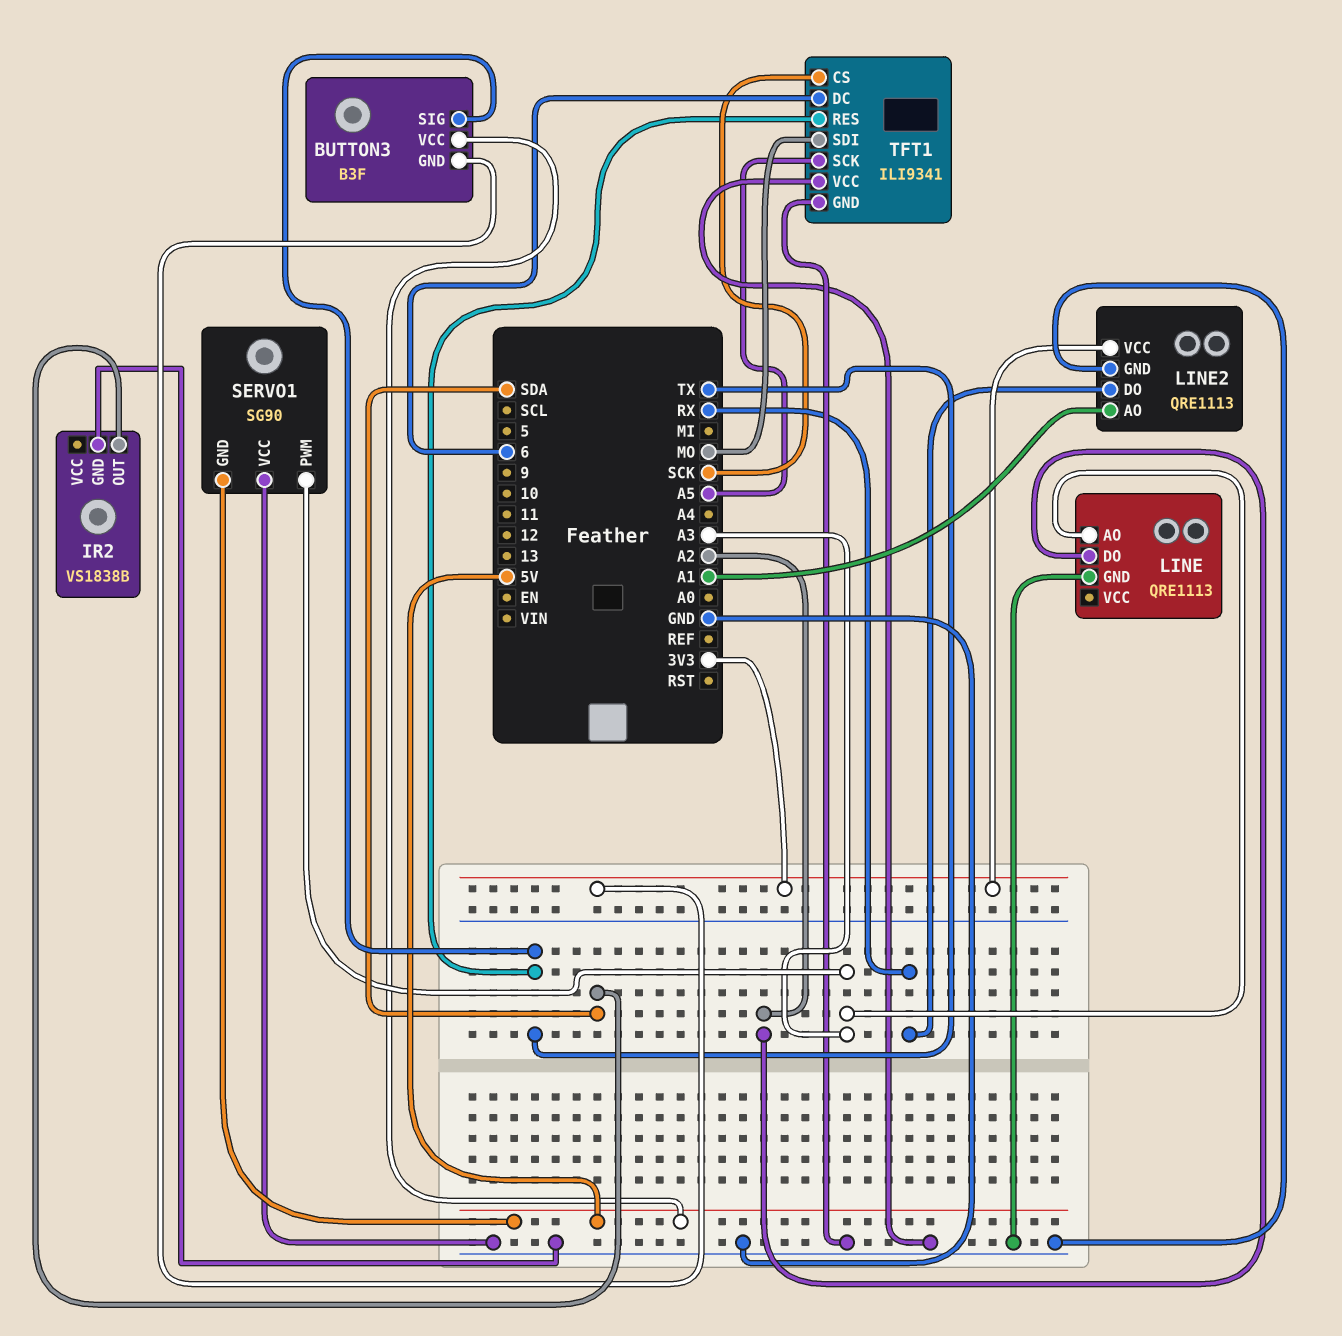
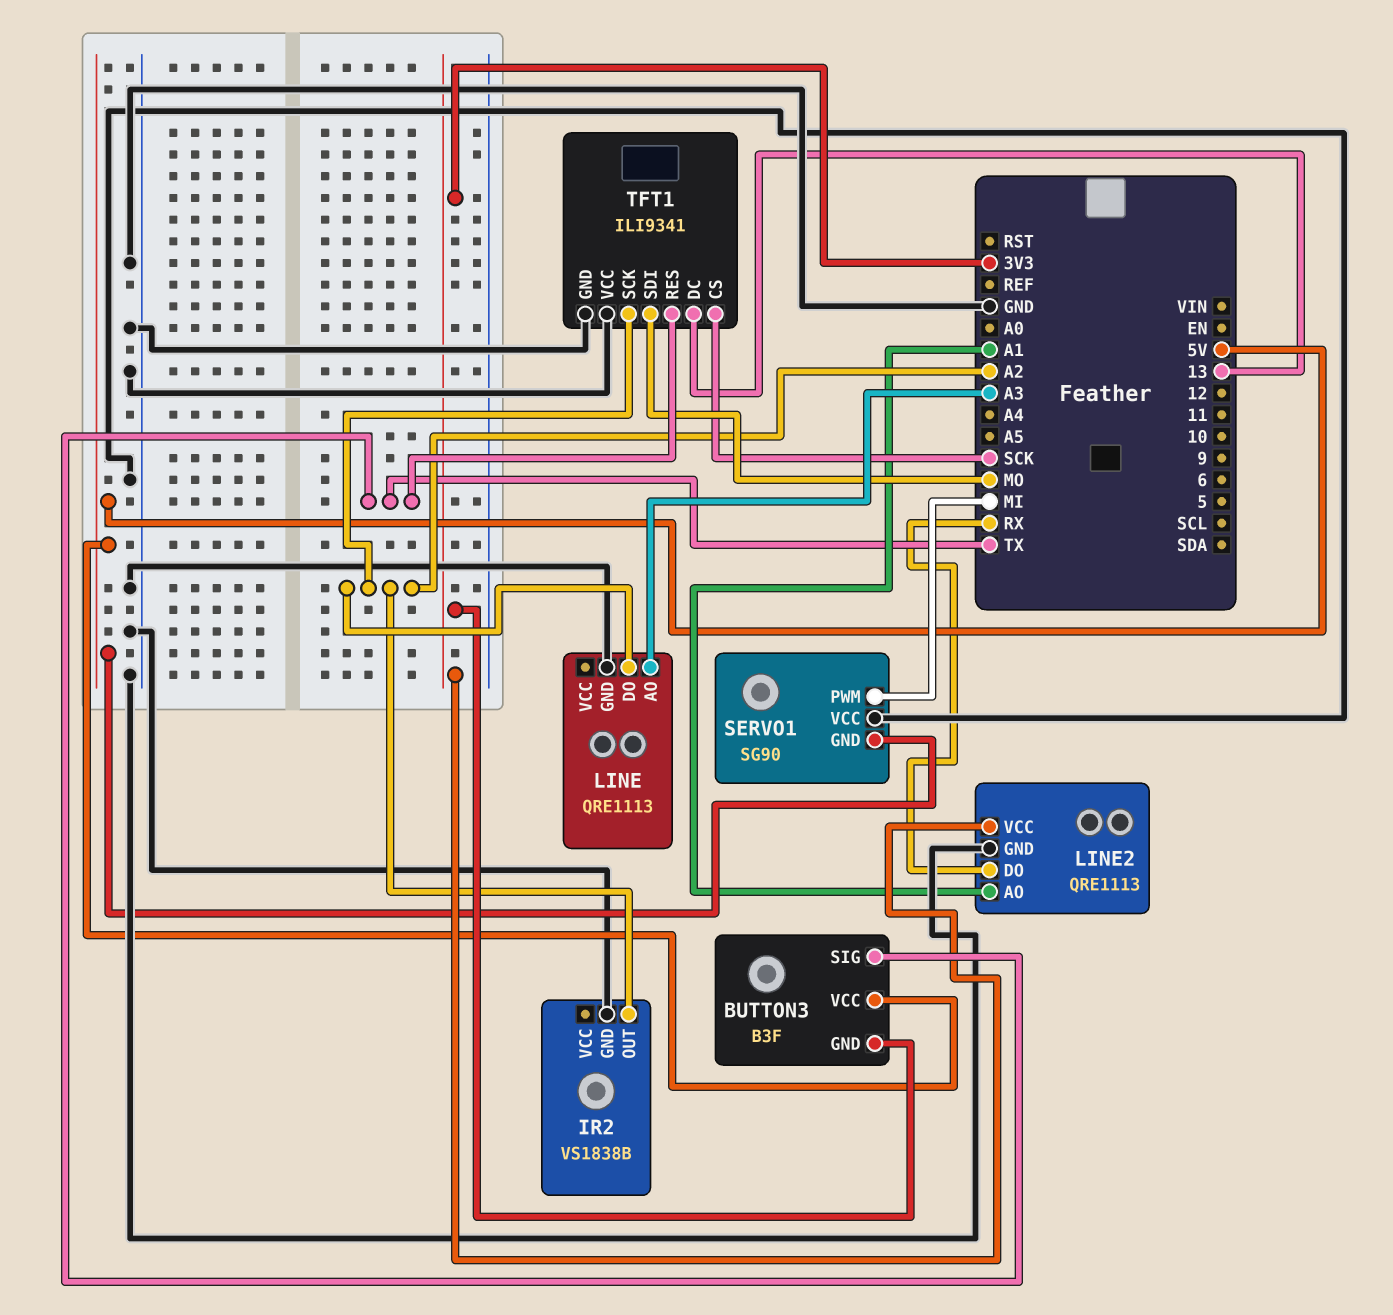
IR2 pin OUT: SDA -> A2
SERVO1 pin PWM: A3 -> MI
TFT1 pin DC: 6 -> 13
TFT1 pin SCK: A5 -> A2

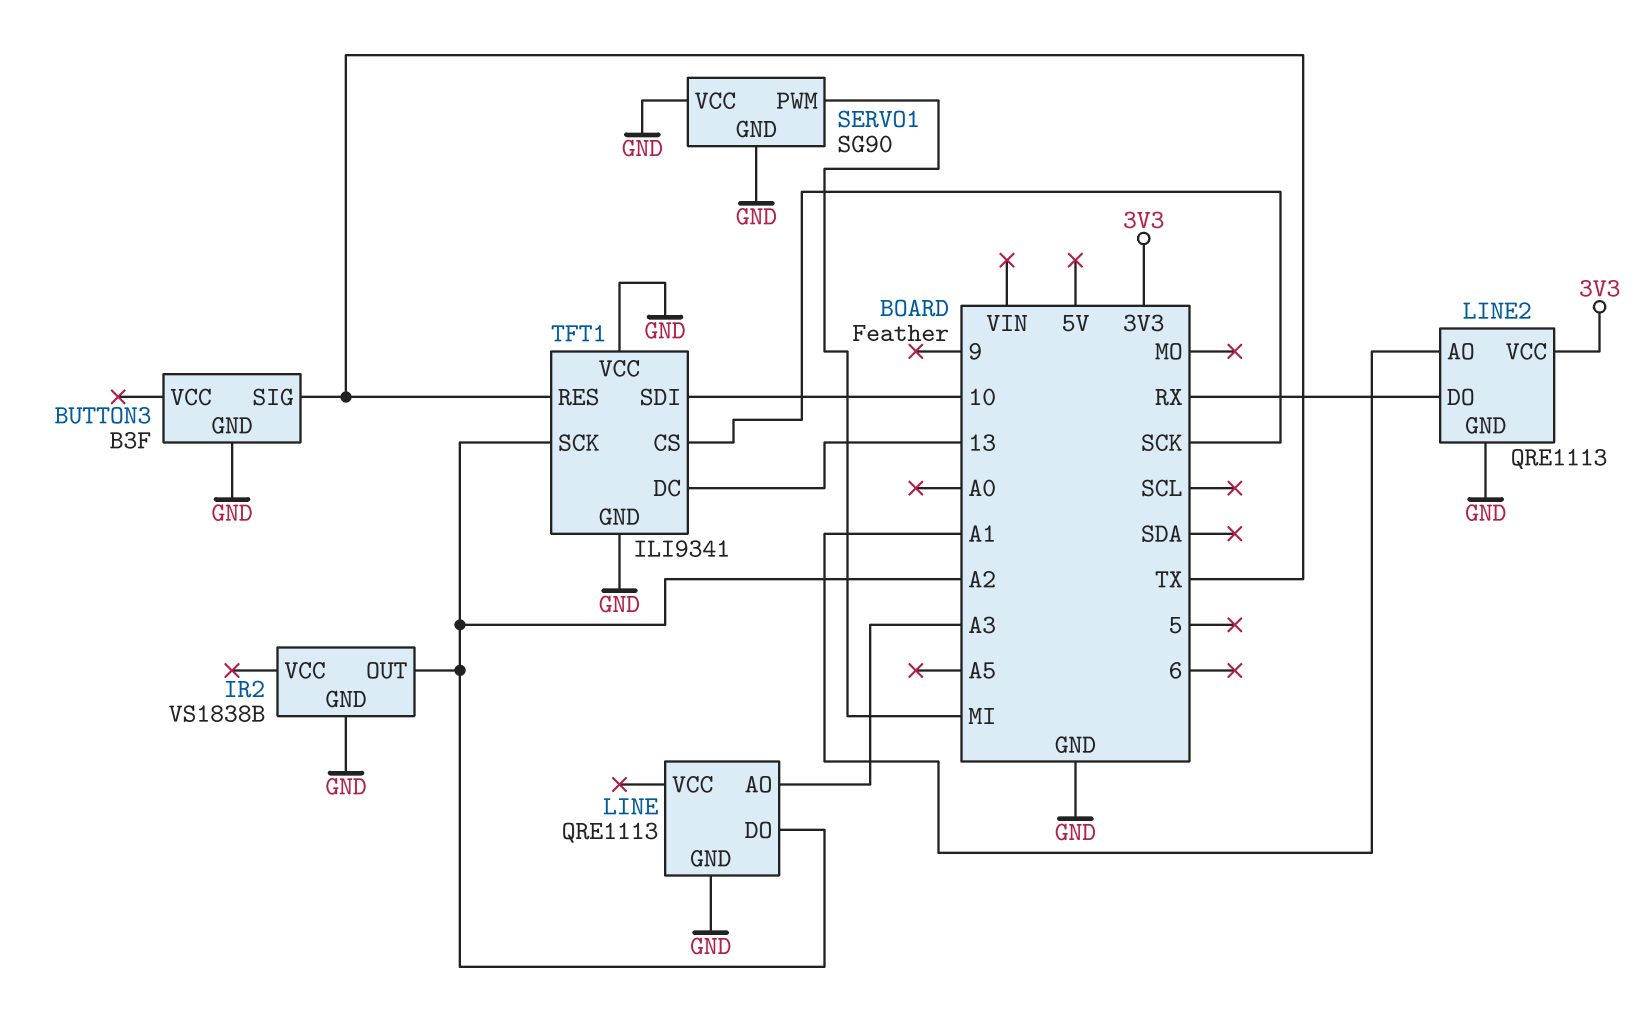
BUTTON3 pin GND: 3V3 -> GND
BUTTON3 pin VCC: 5V -> none
SERVO1 pin GND: 5V -> GND
TFT1 pin SDI: MO -> 10

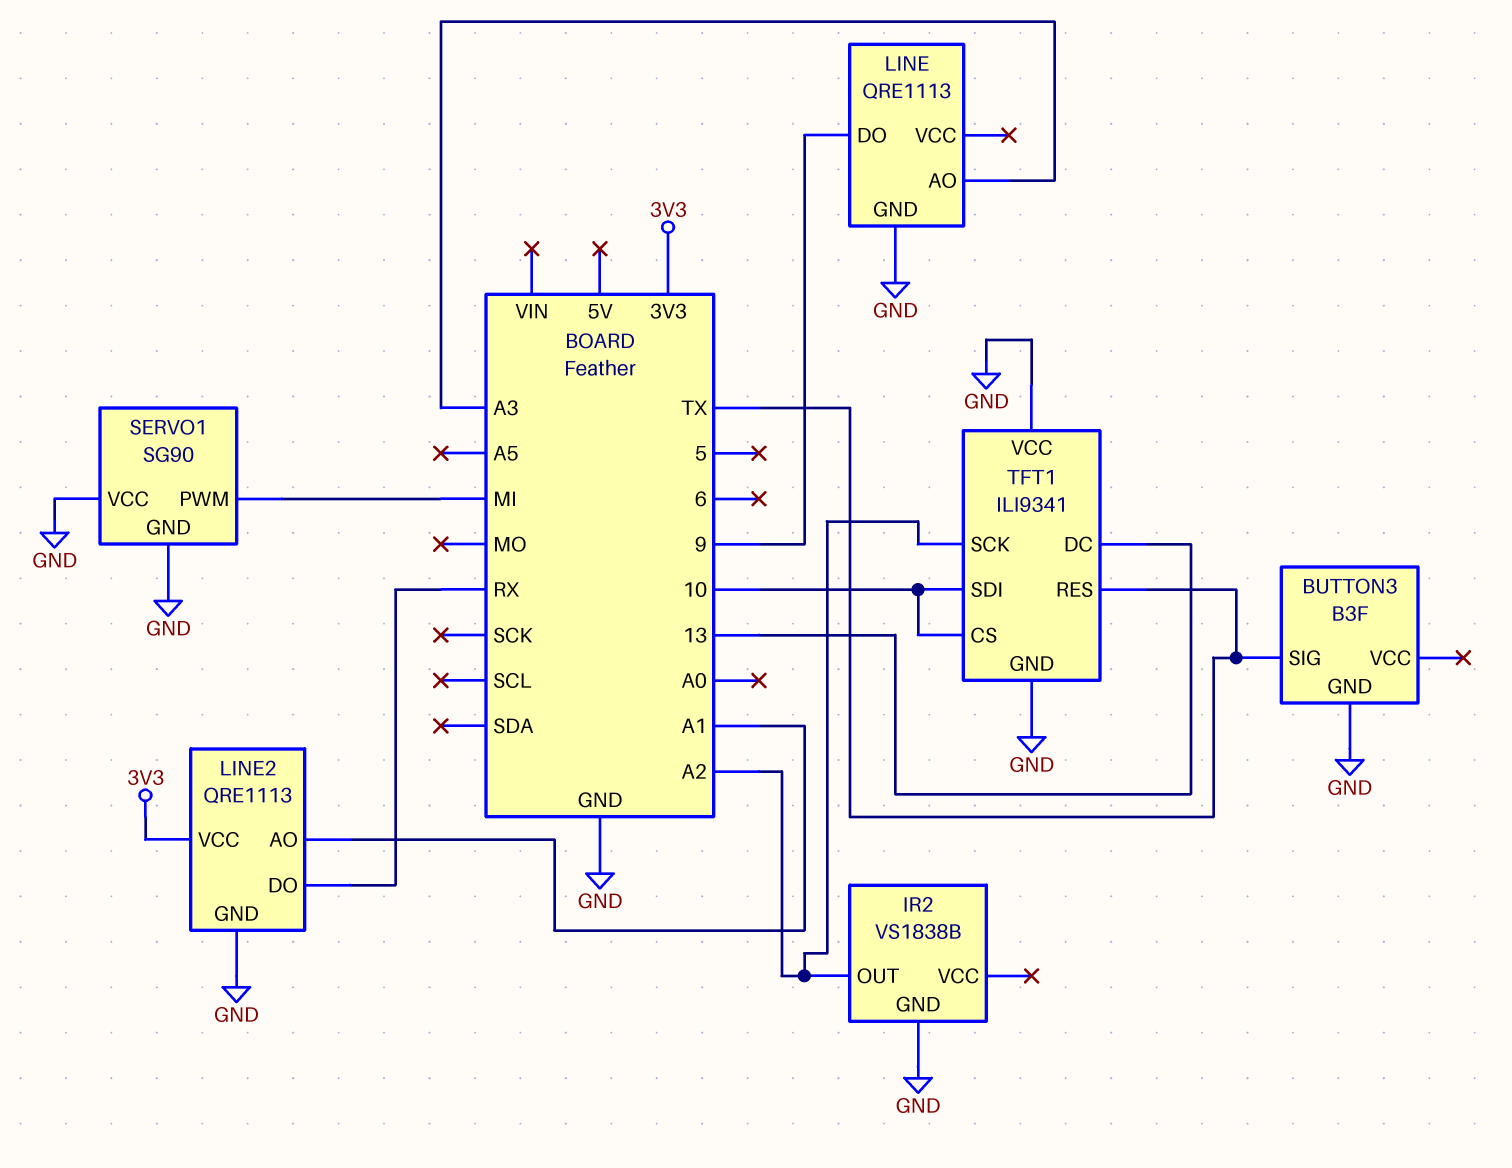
LINE pin DO: A2 -> 9
TFT1 pin CS: SCK -> 10

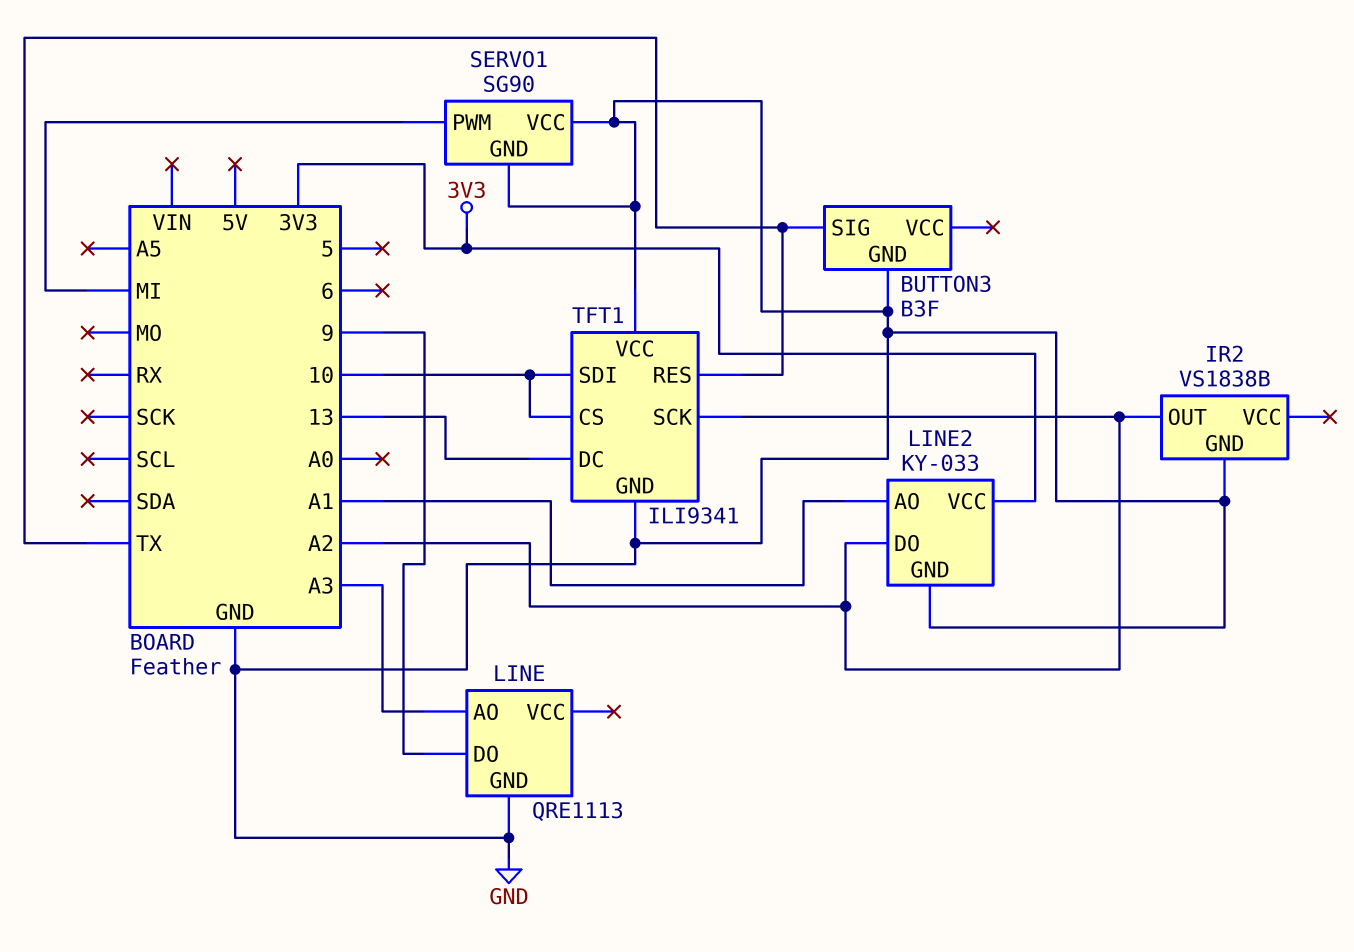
LINE2: QRE1113 -> KY-033
LINE2 pin DO: RX -> A2

